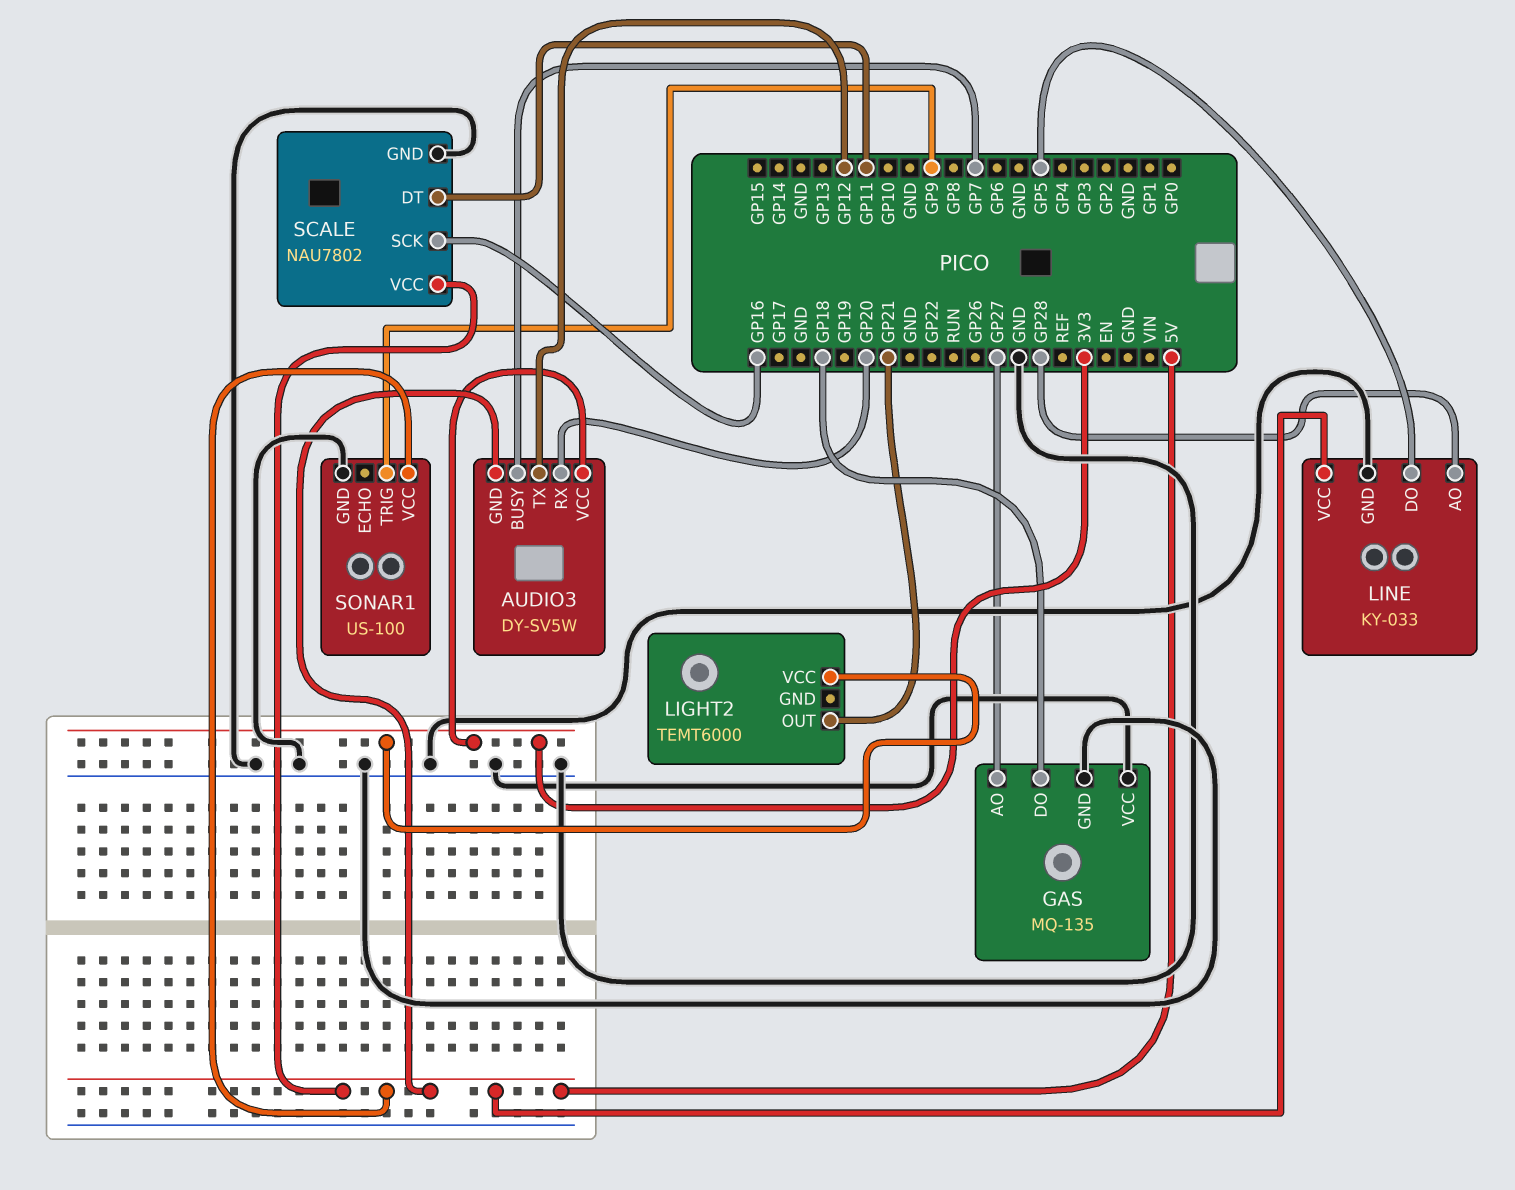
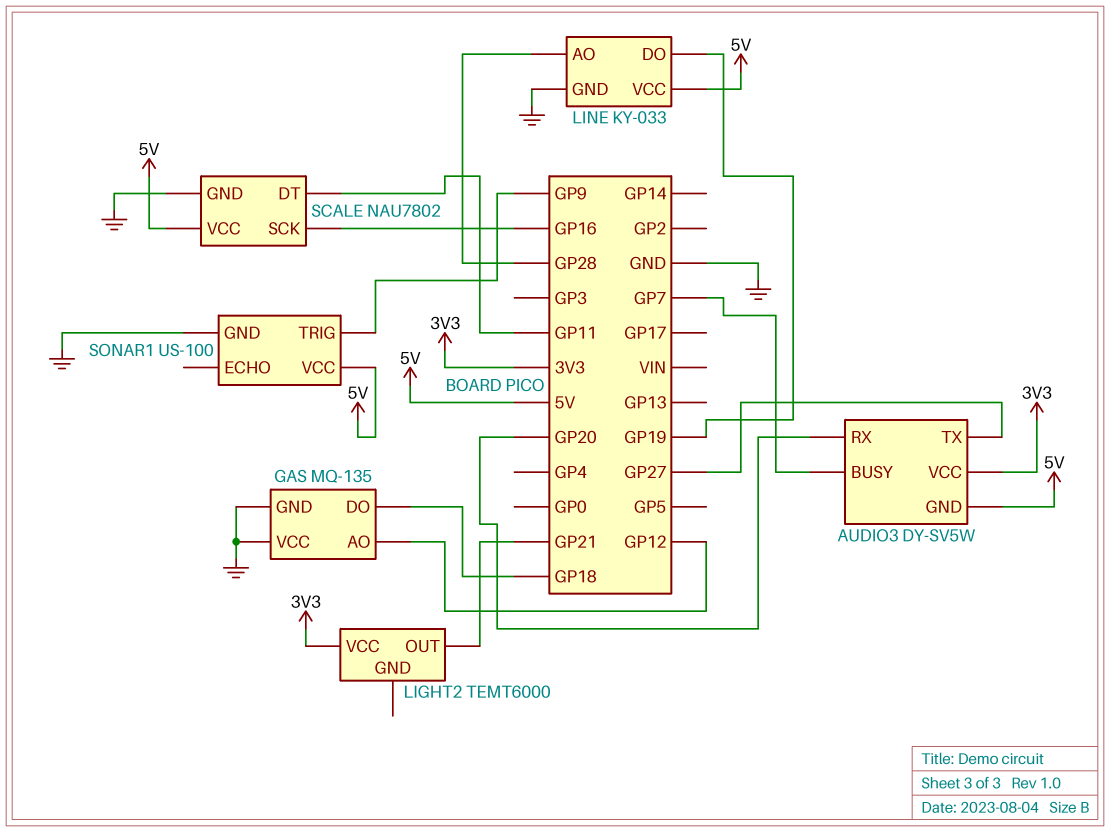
AUDIO3 pin TX: GP12 -> GP27
GAS pin AO: GP27 -> GP12
LINE pin DO: GP5 -> GP19

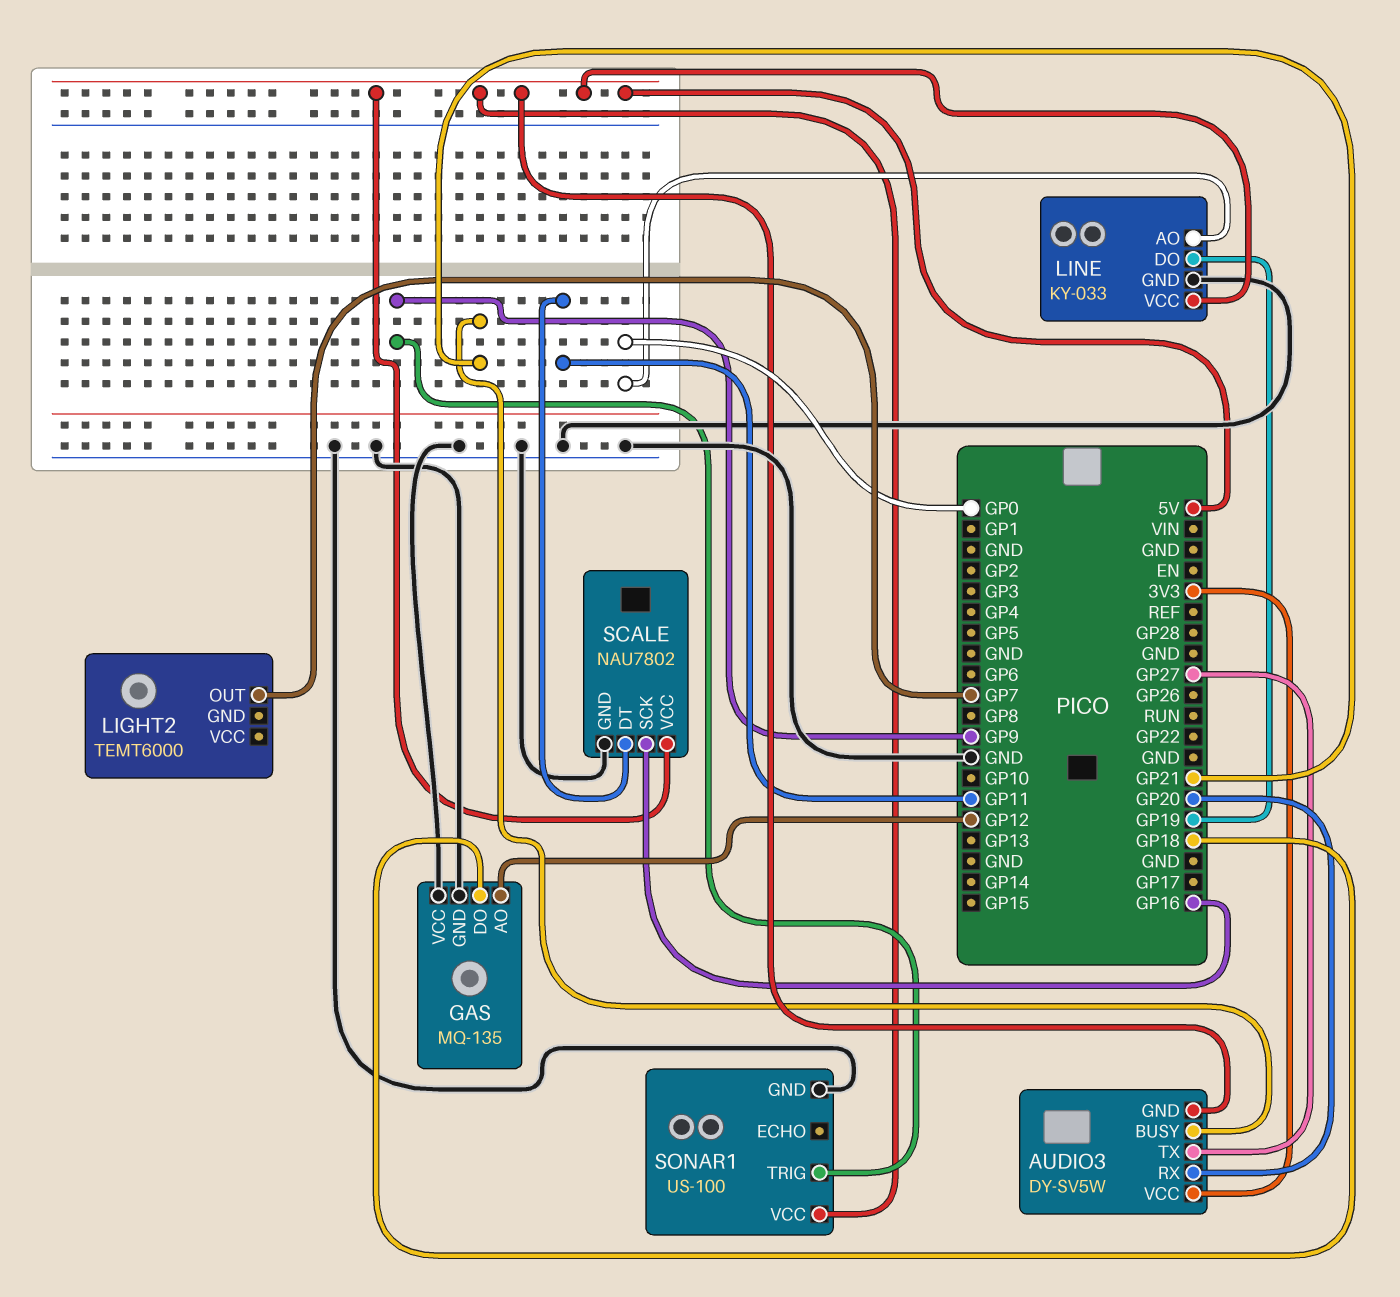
AUDIO3 pin BUSY: GP7 -> GP21
LIGHT2 pin OUT: GP21 -> GP7
LIGHT2 pin VCC: 3V3 -> none
LINE pin AO: GP28 -> GP0

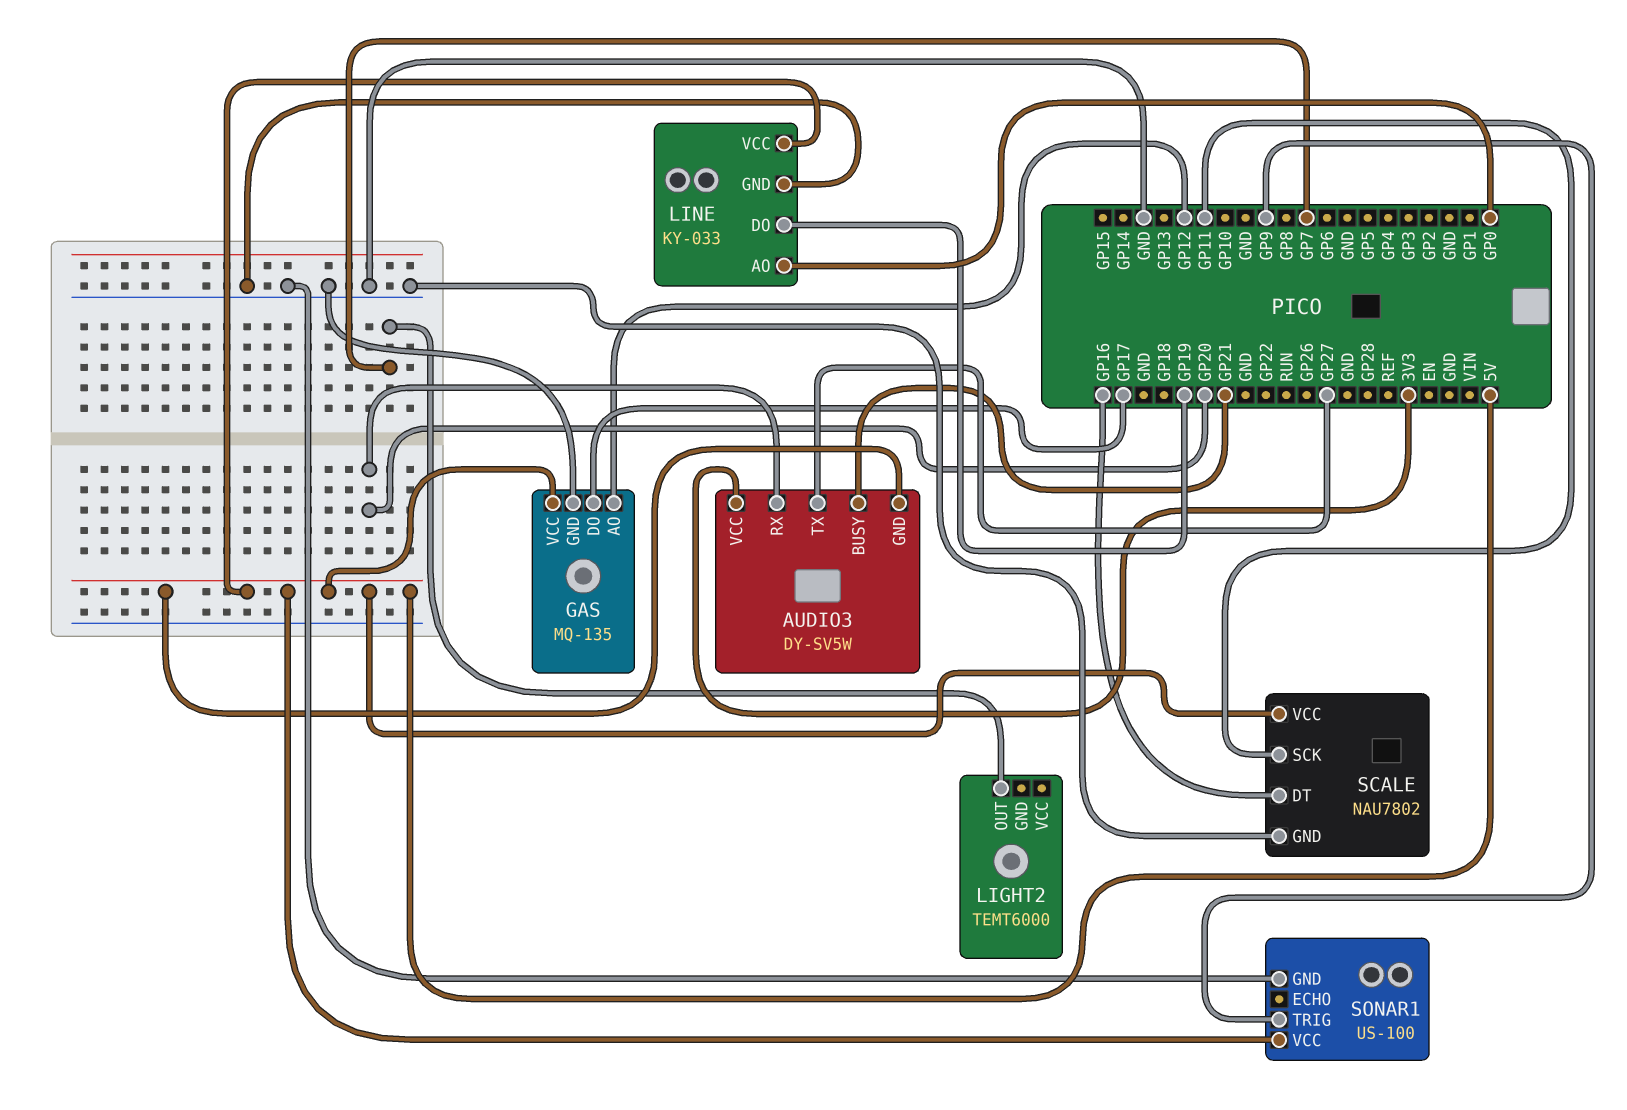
GAS pin DO: GP18 -> GP17
GAS pin VCC: GND -> 5V
SCALE pin DT: GP11 -> GP16
SCALE pin SCK: GP16 -> GP11

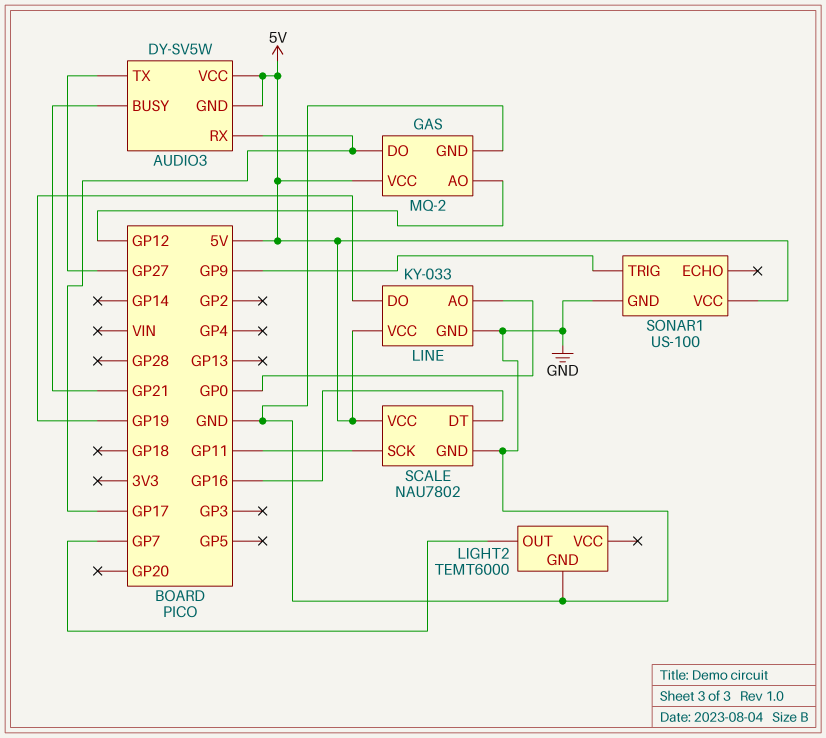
AUDIO3 pin RX: GP20 -> GP17
AUDIO3 pin VCC: 3V3 -> 5V
GAS: MQ-135 -> MQ-2
LIGHT2 pin GND: none -> GND

